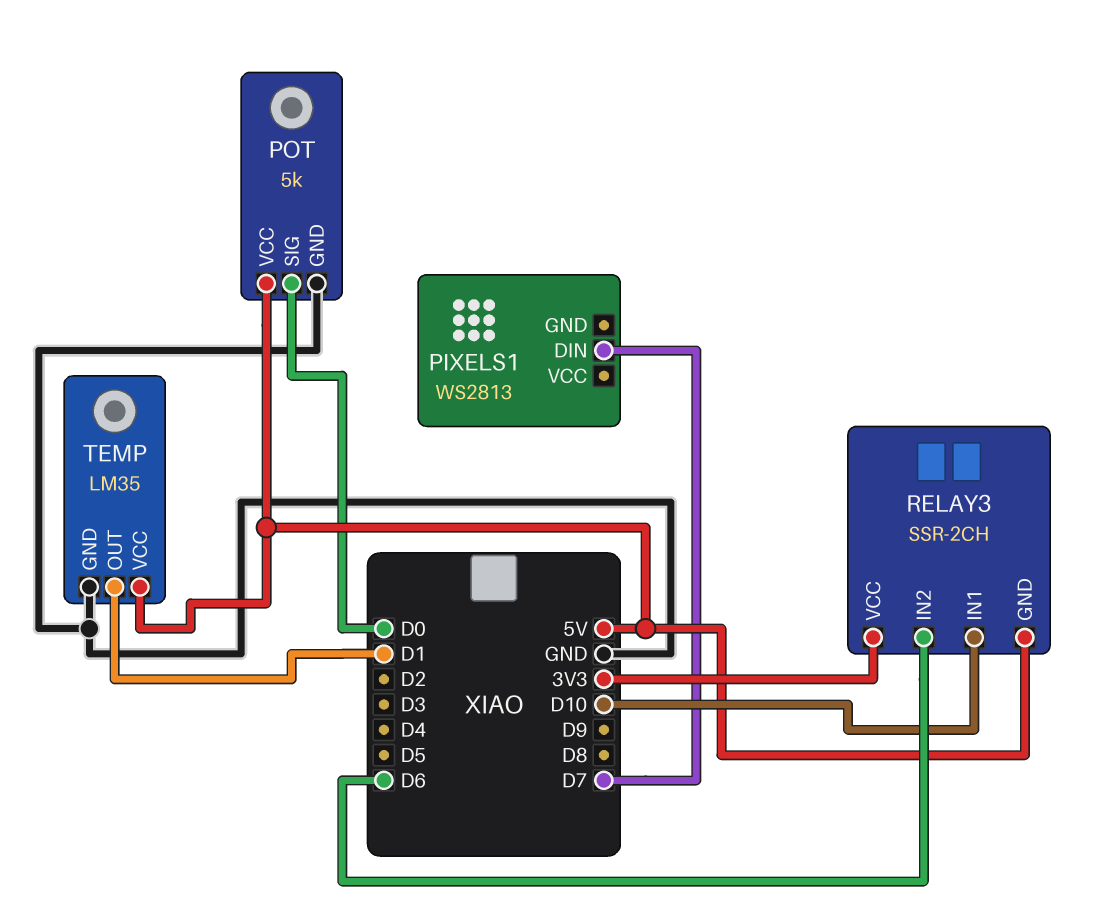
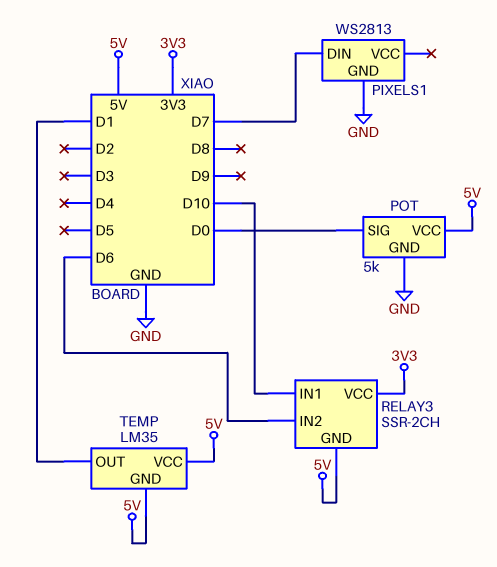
PIXELS1 pin GND: none -> GND
TEMP pin GND: GND -> 5V

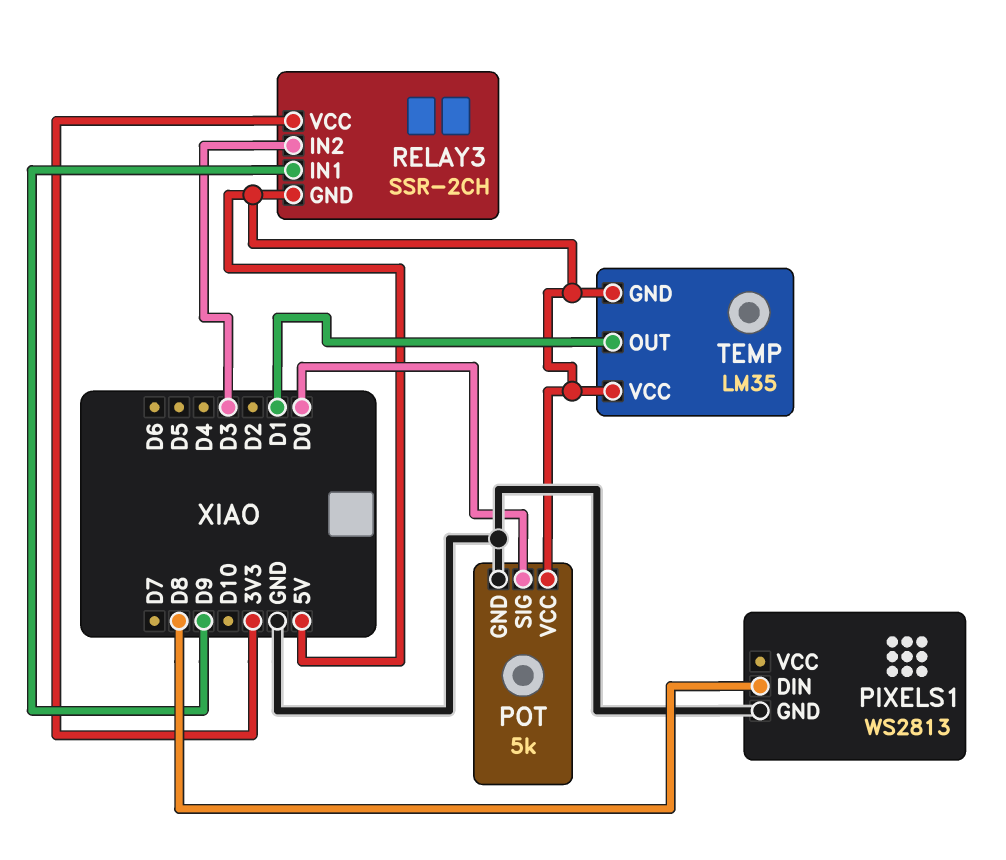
PIXELS1 pin DIN: D7 -> D8
RELAY3 pin IN1: D10 -> D9
RELAY3 pin IN2: D6 -> D3

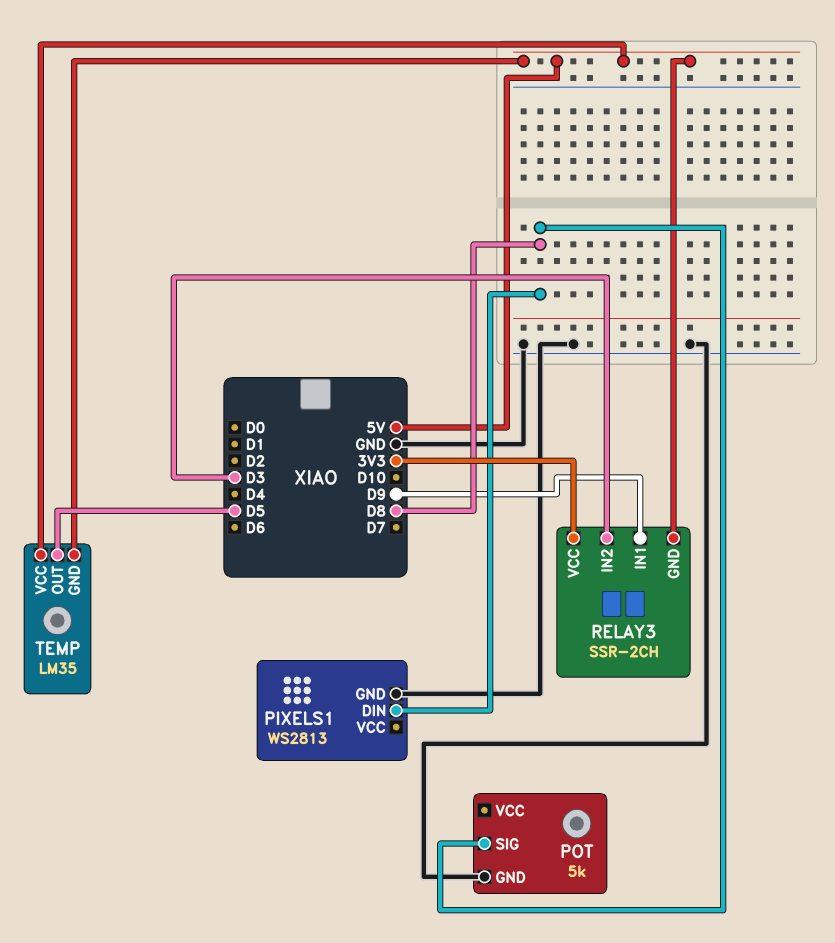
POT pin SIG: D0 -> D8
POT pin VCC: 5V -> none
TEMP pin OUT: D1 -> D5

